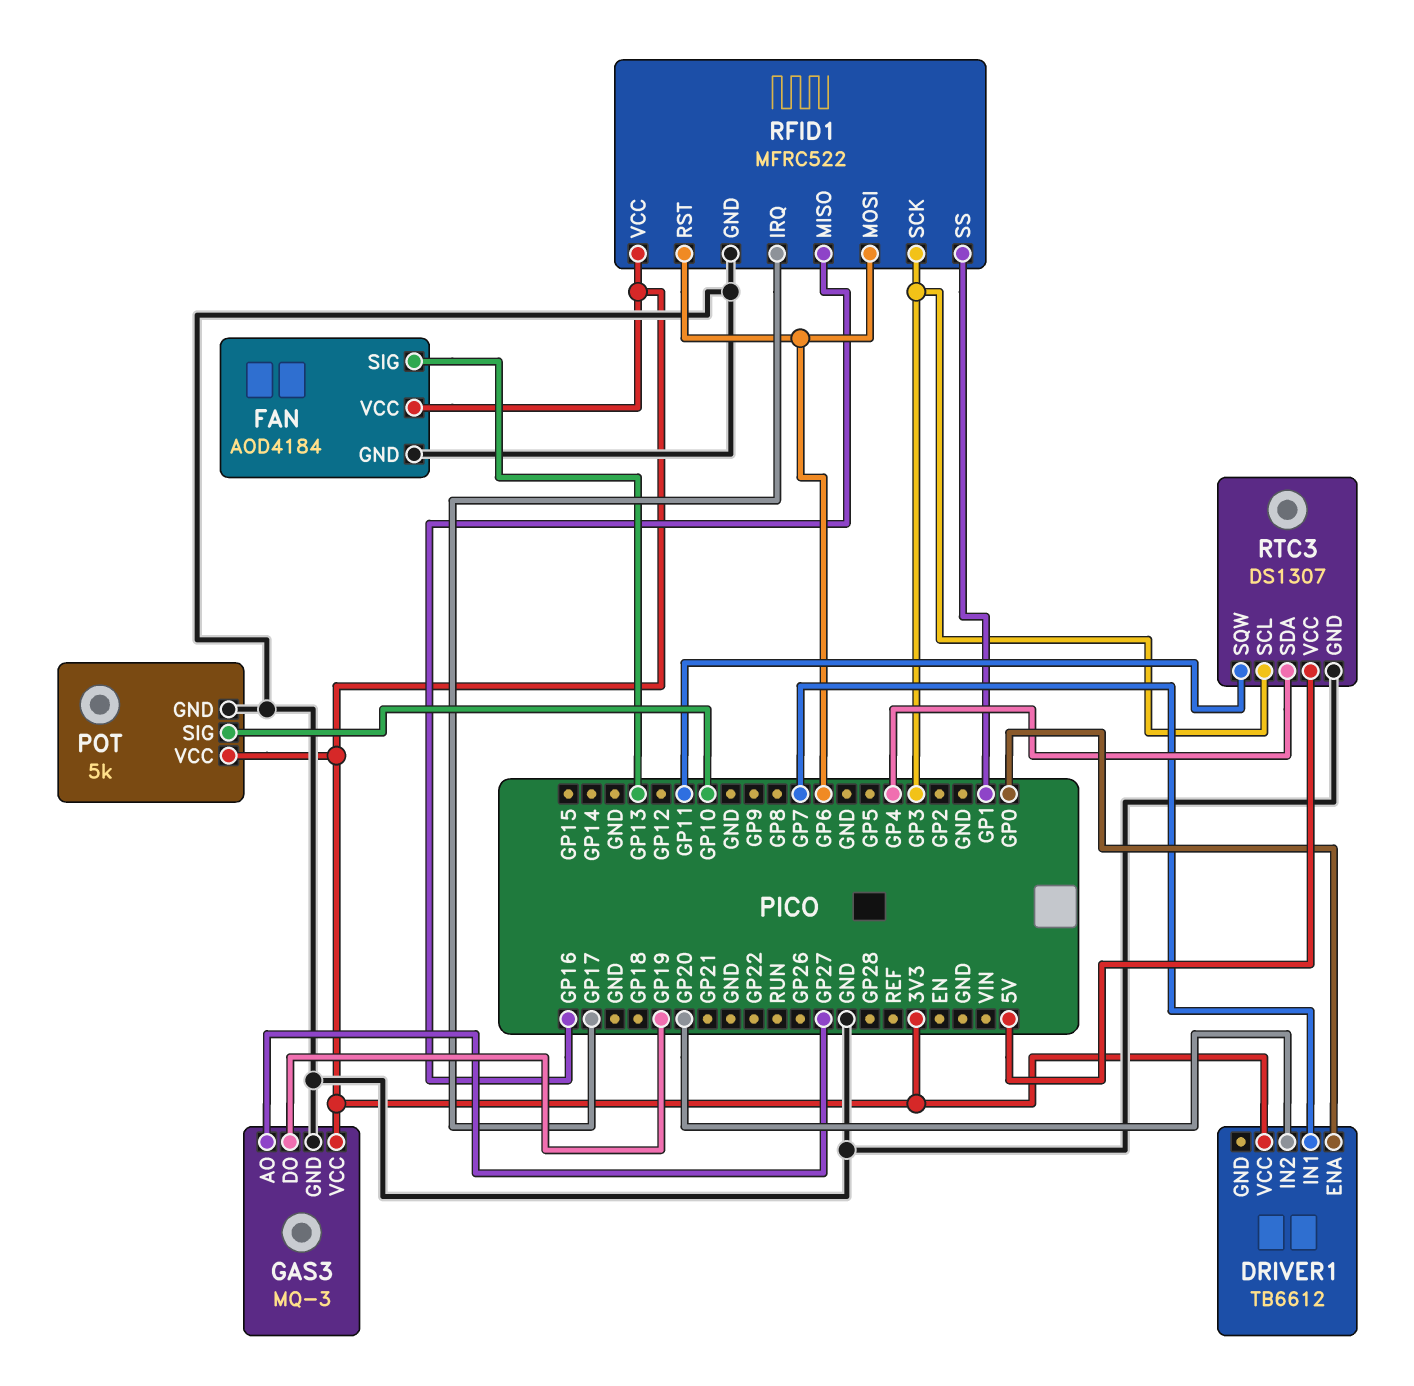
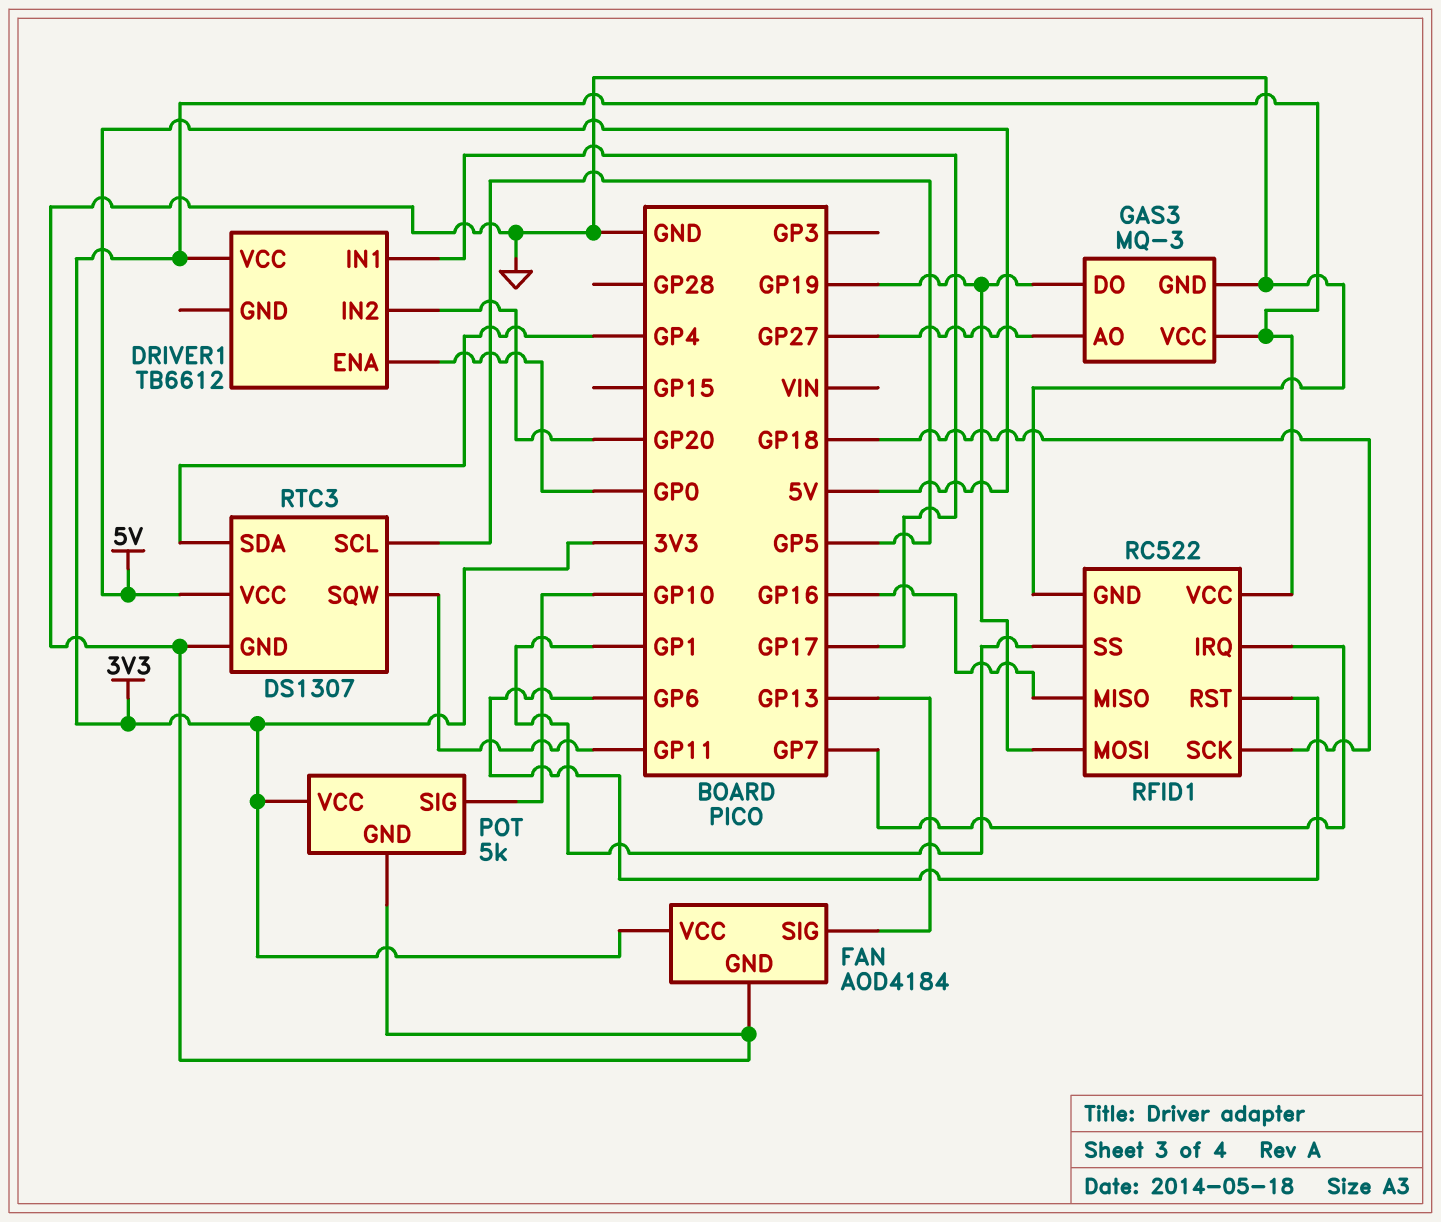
DRIVER1 pin IN1: GP7 -> GP17
RFID1: MFRC522 -> RC522
RFID1 pin IRQ: GP17 -> GP7
RFID1 pin MOSI: GP6 -> GP19
RFID1 pin SCK: GP3 -> GP18
RTC3 pin SCL: GP3 -> GP5

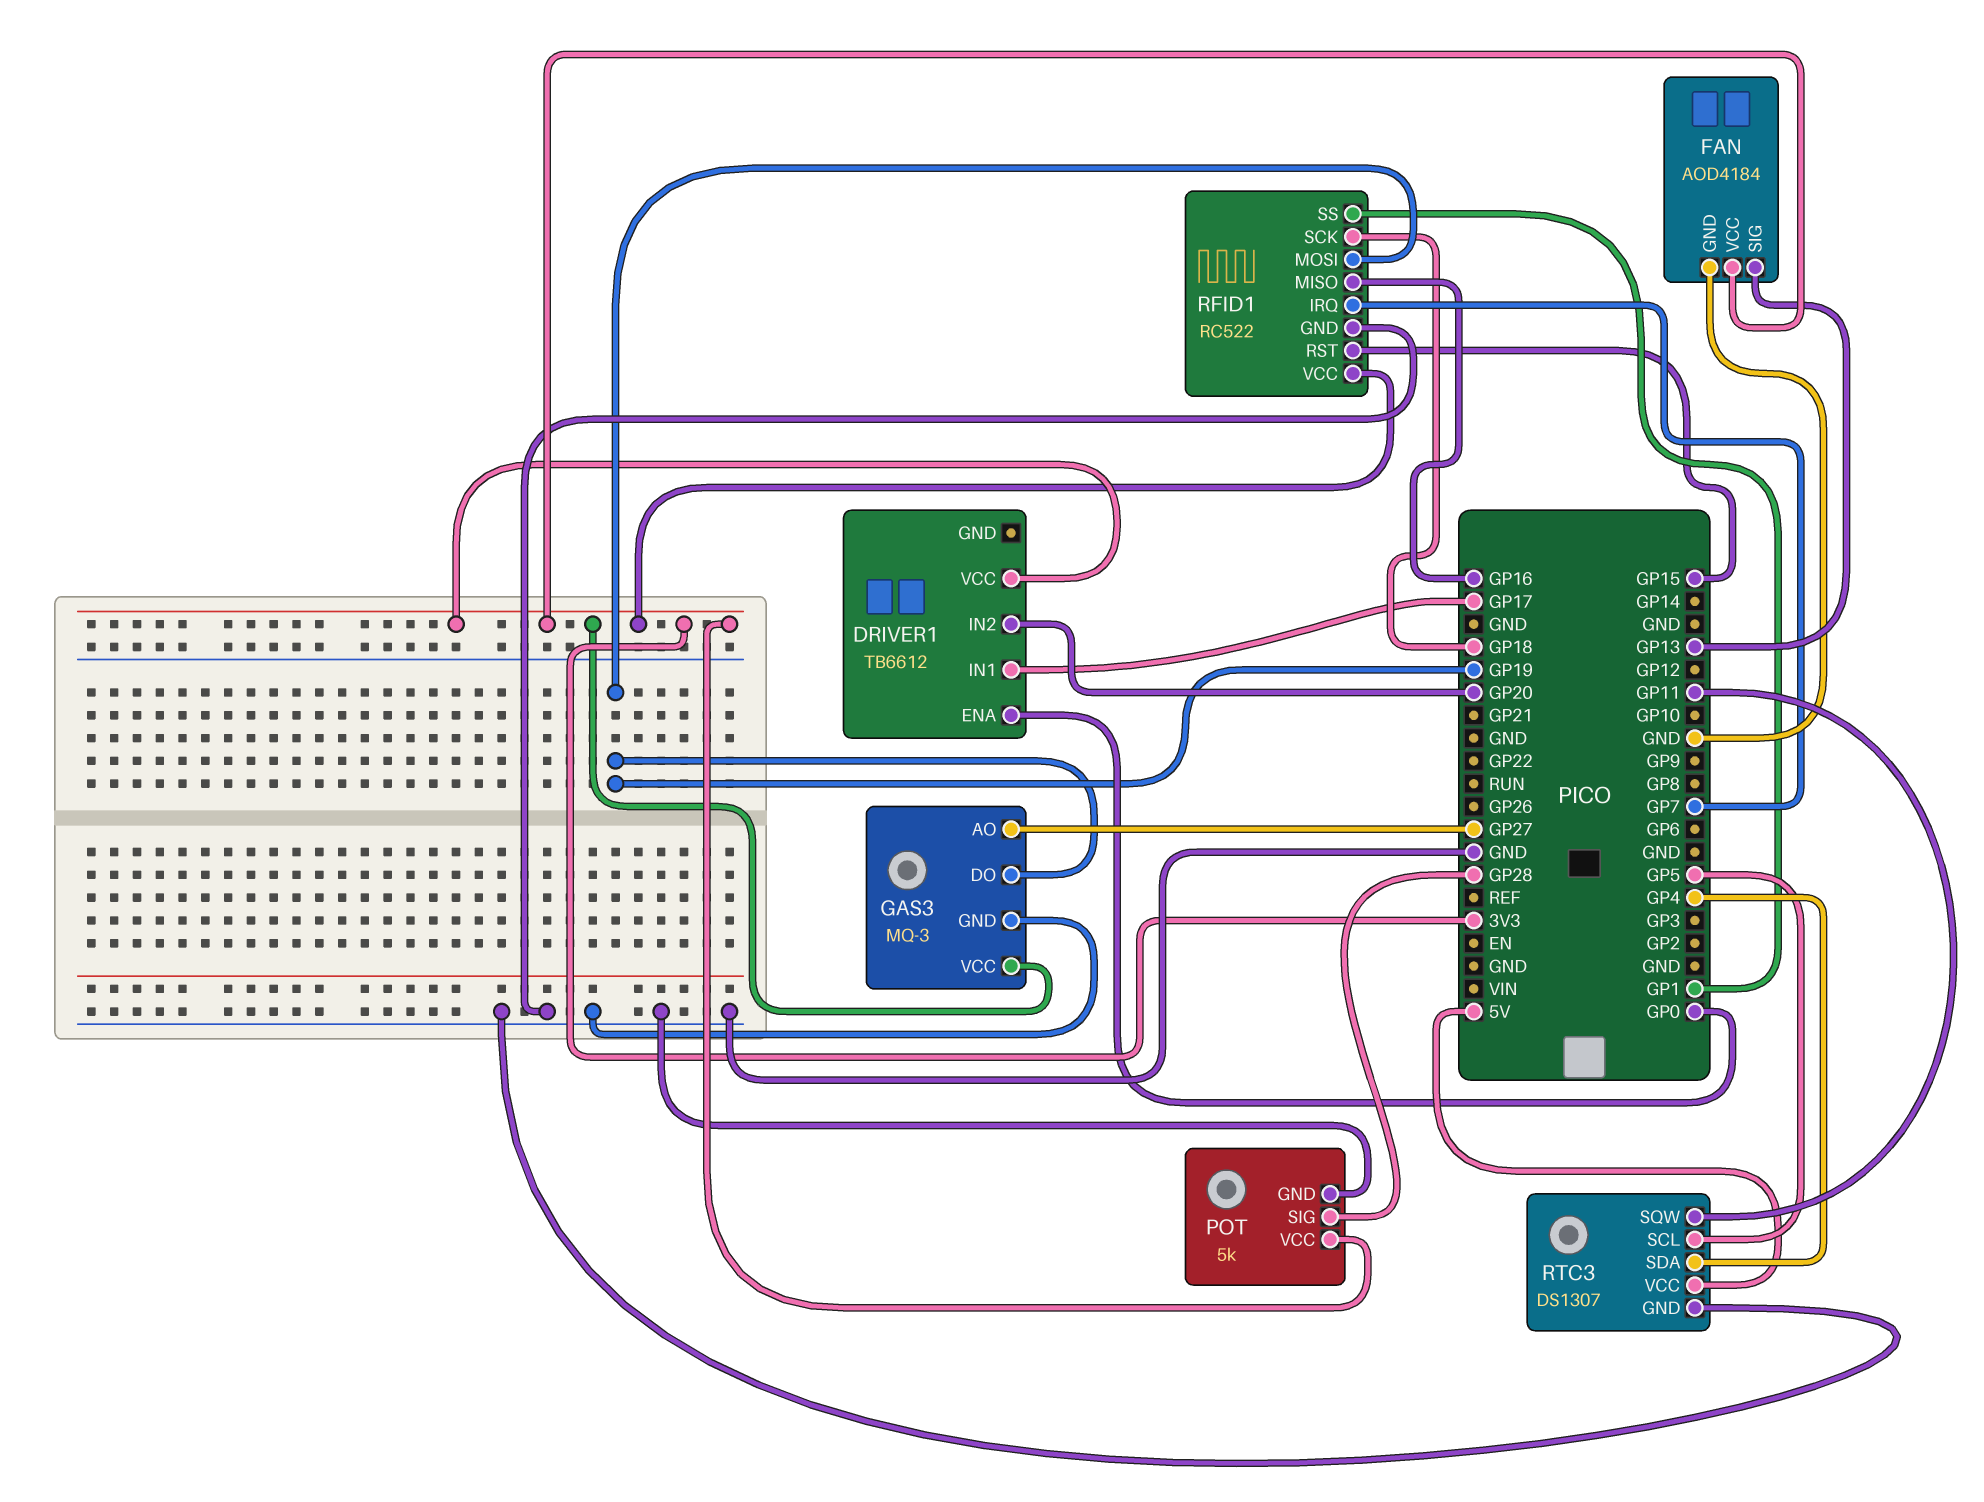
POT pin SIG: GP10 -> GP28
RFID1 pin RST: GP6 -> GP15

